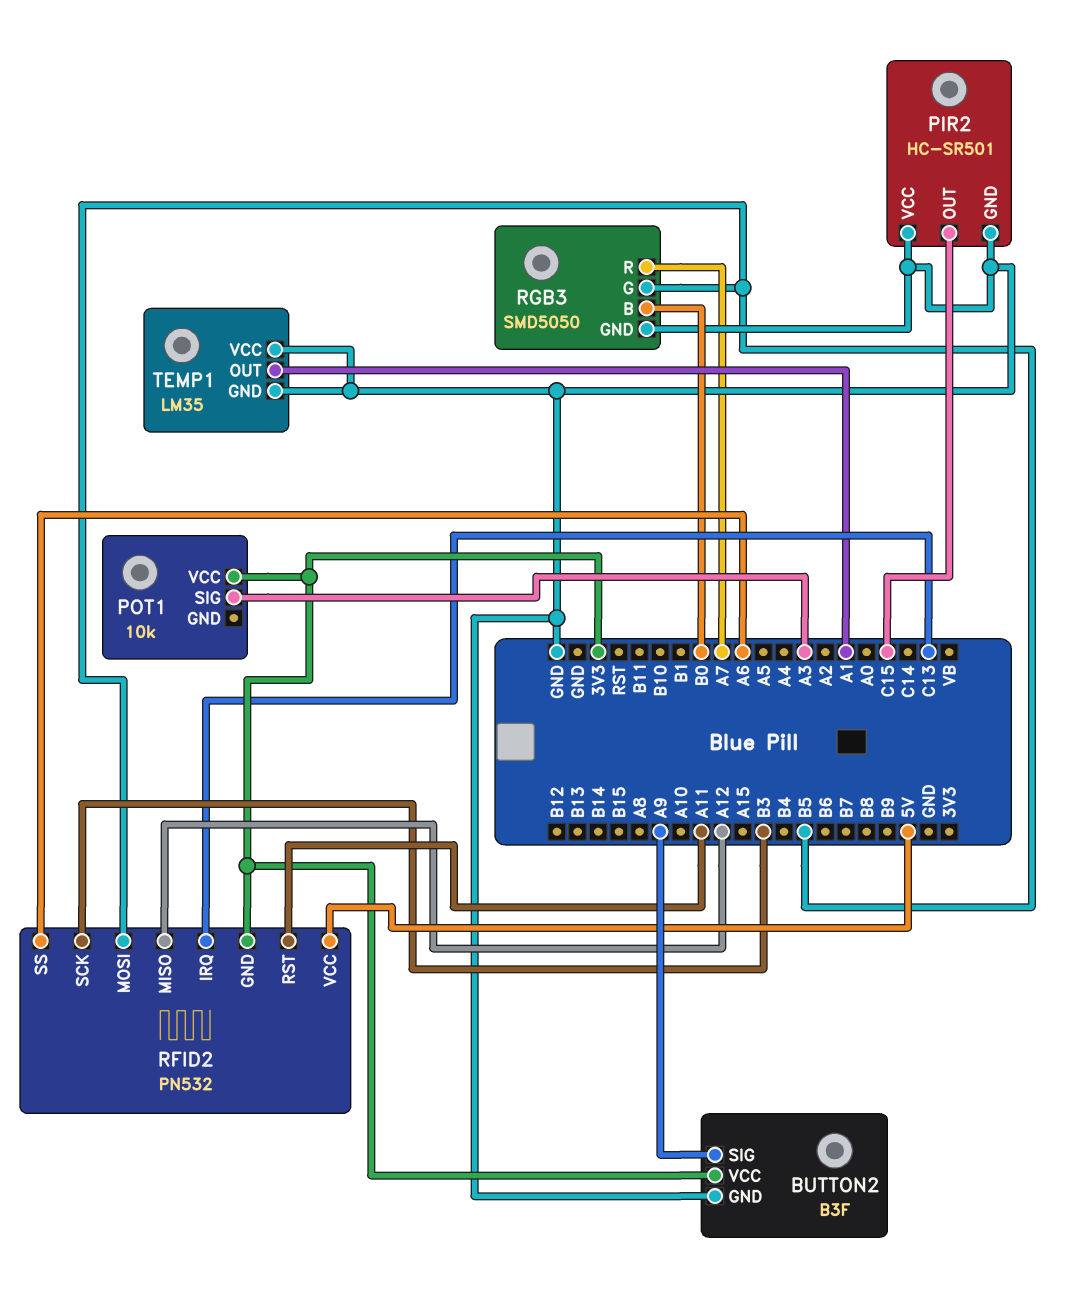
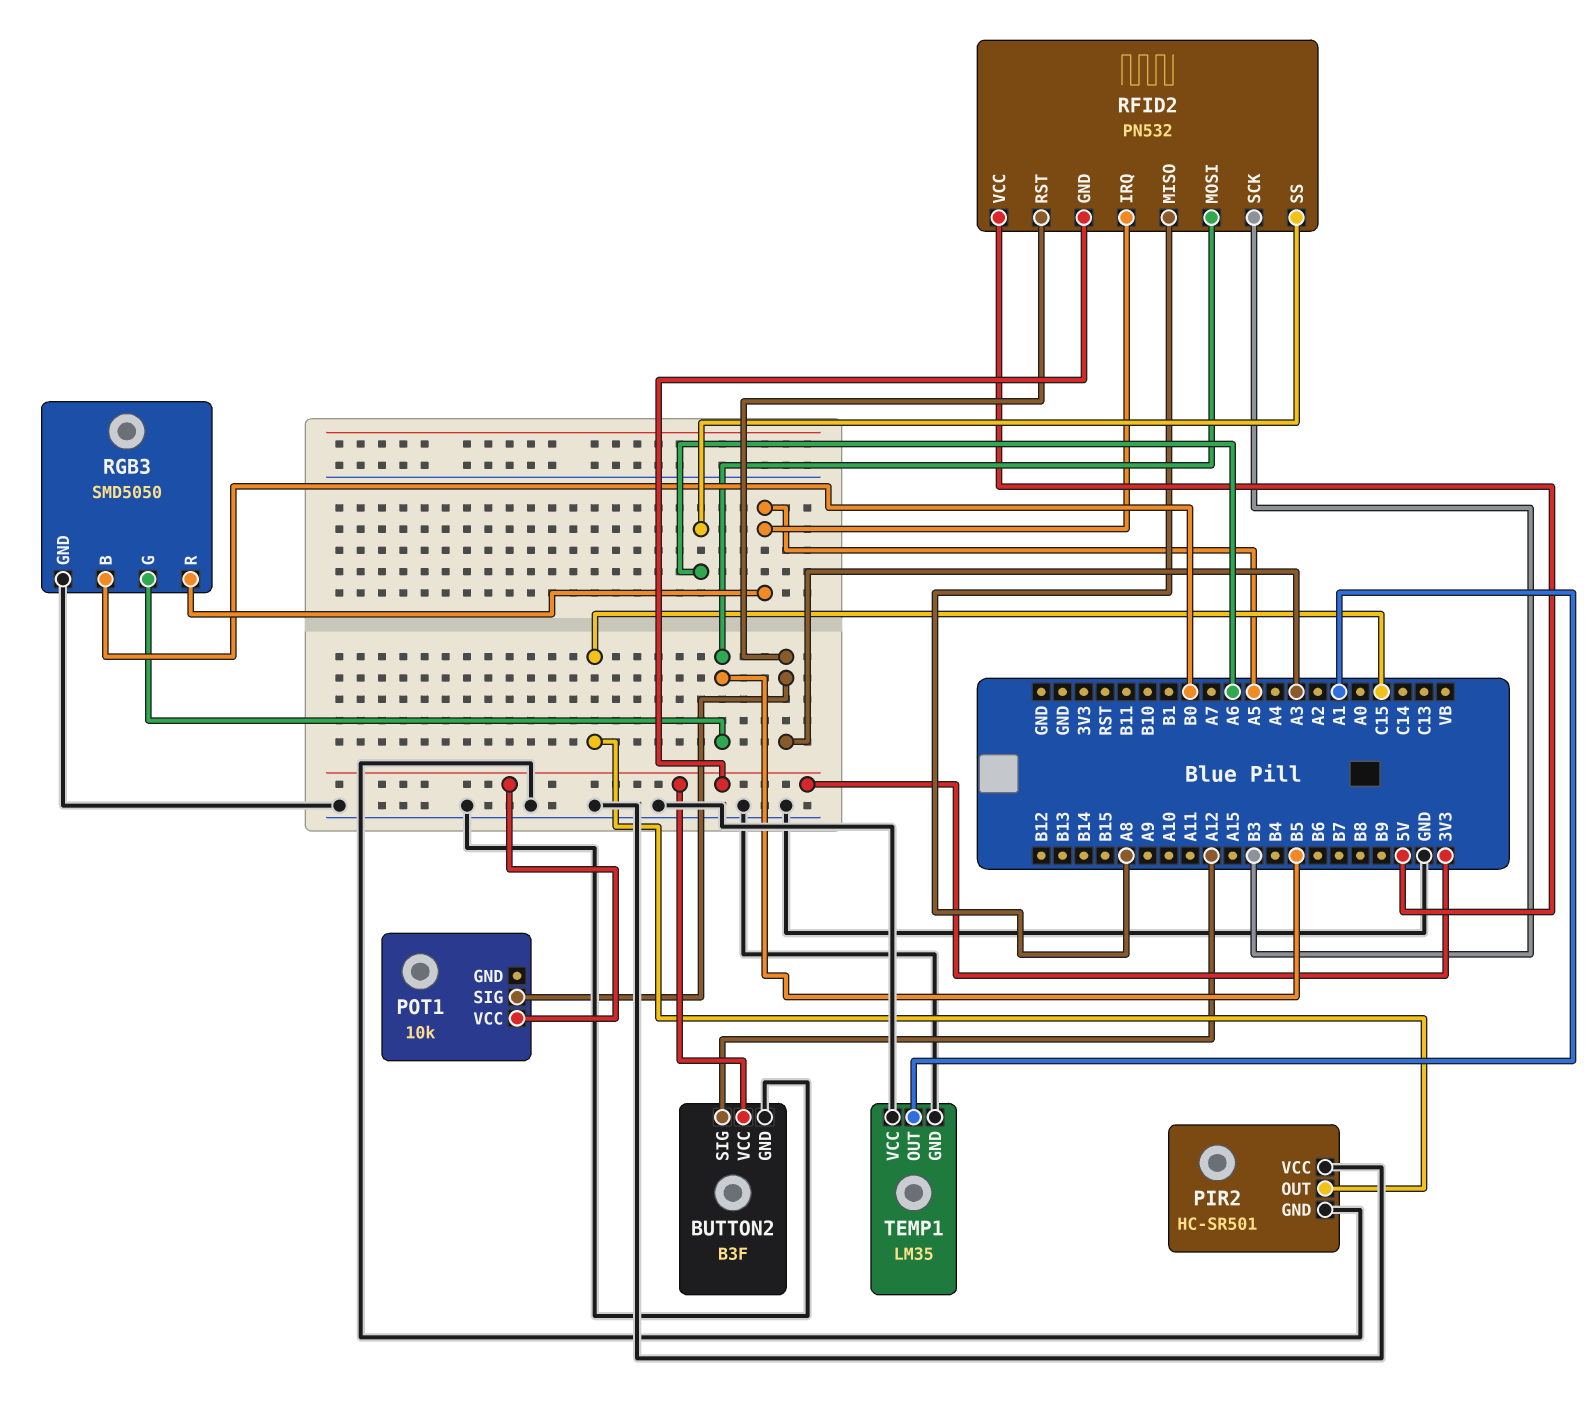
BUTTON2 pin SIG: A9 -> A12
RFID2 pin IRQ: C13 -> A5
RFID2 pin MISO: A12 -> A8
RFID2 pin RST: A11 -> A3
RGB3 pin R: A7 -> A5

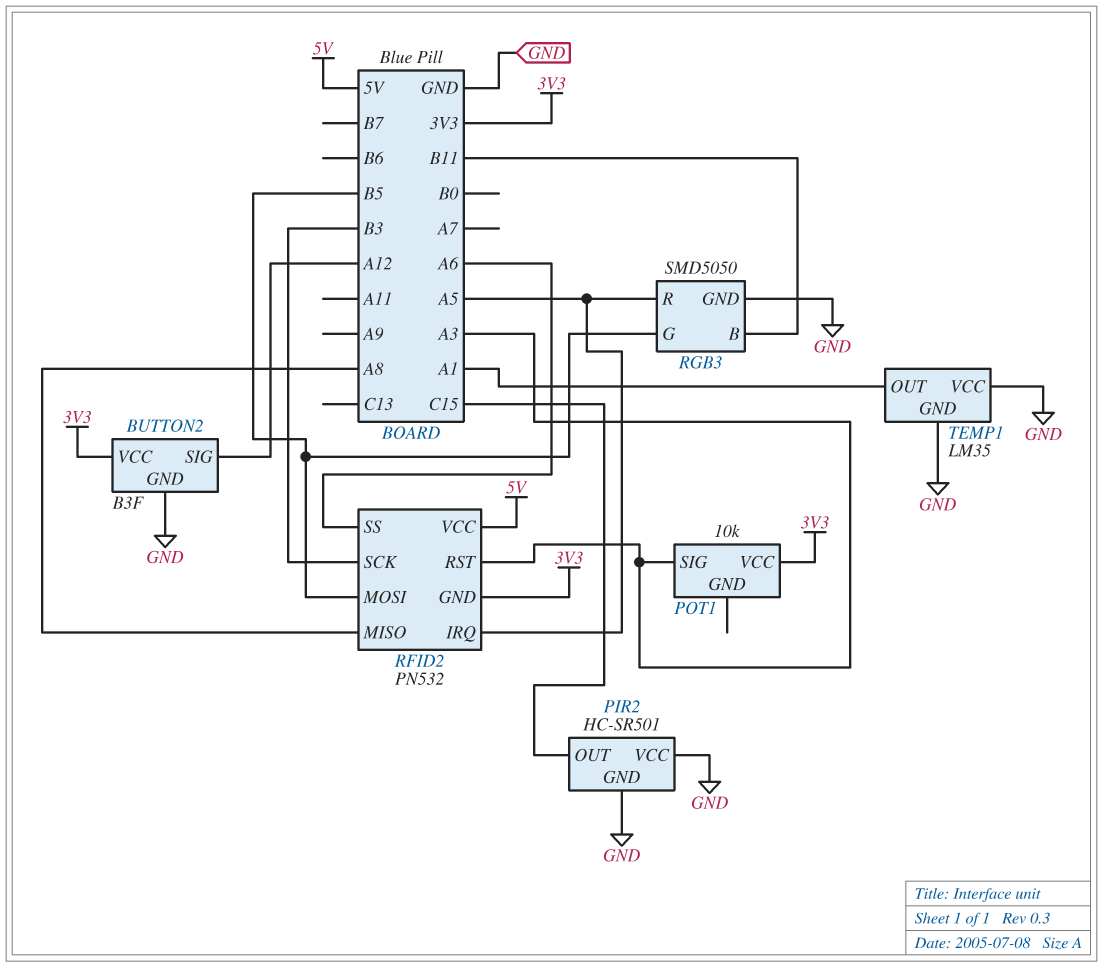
RGB3 pin B: B0 -> B11

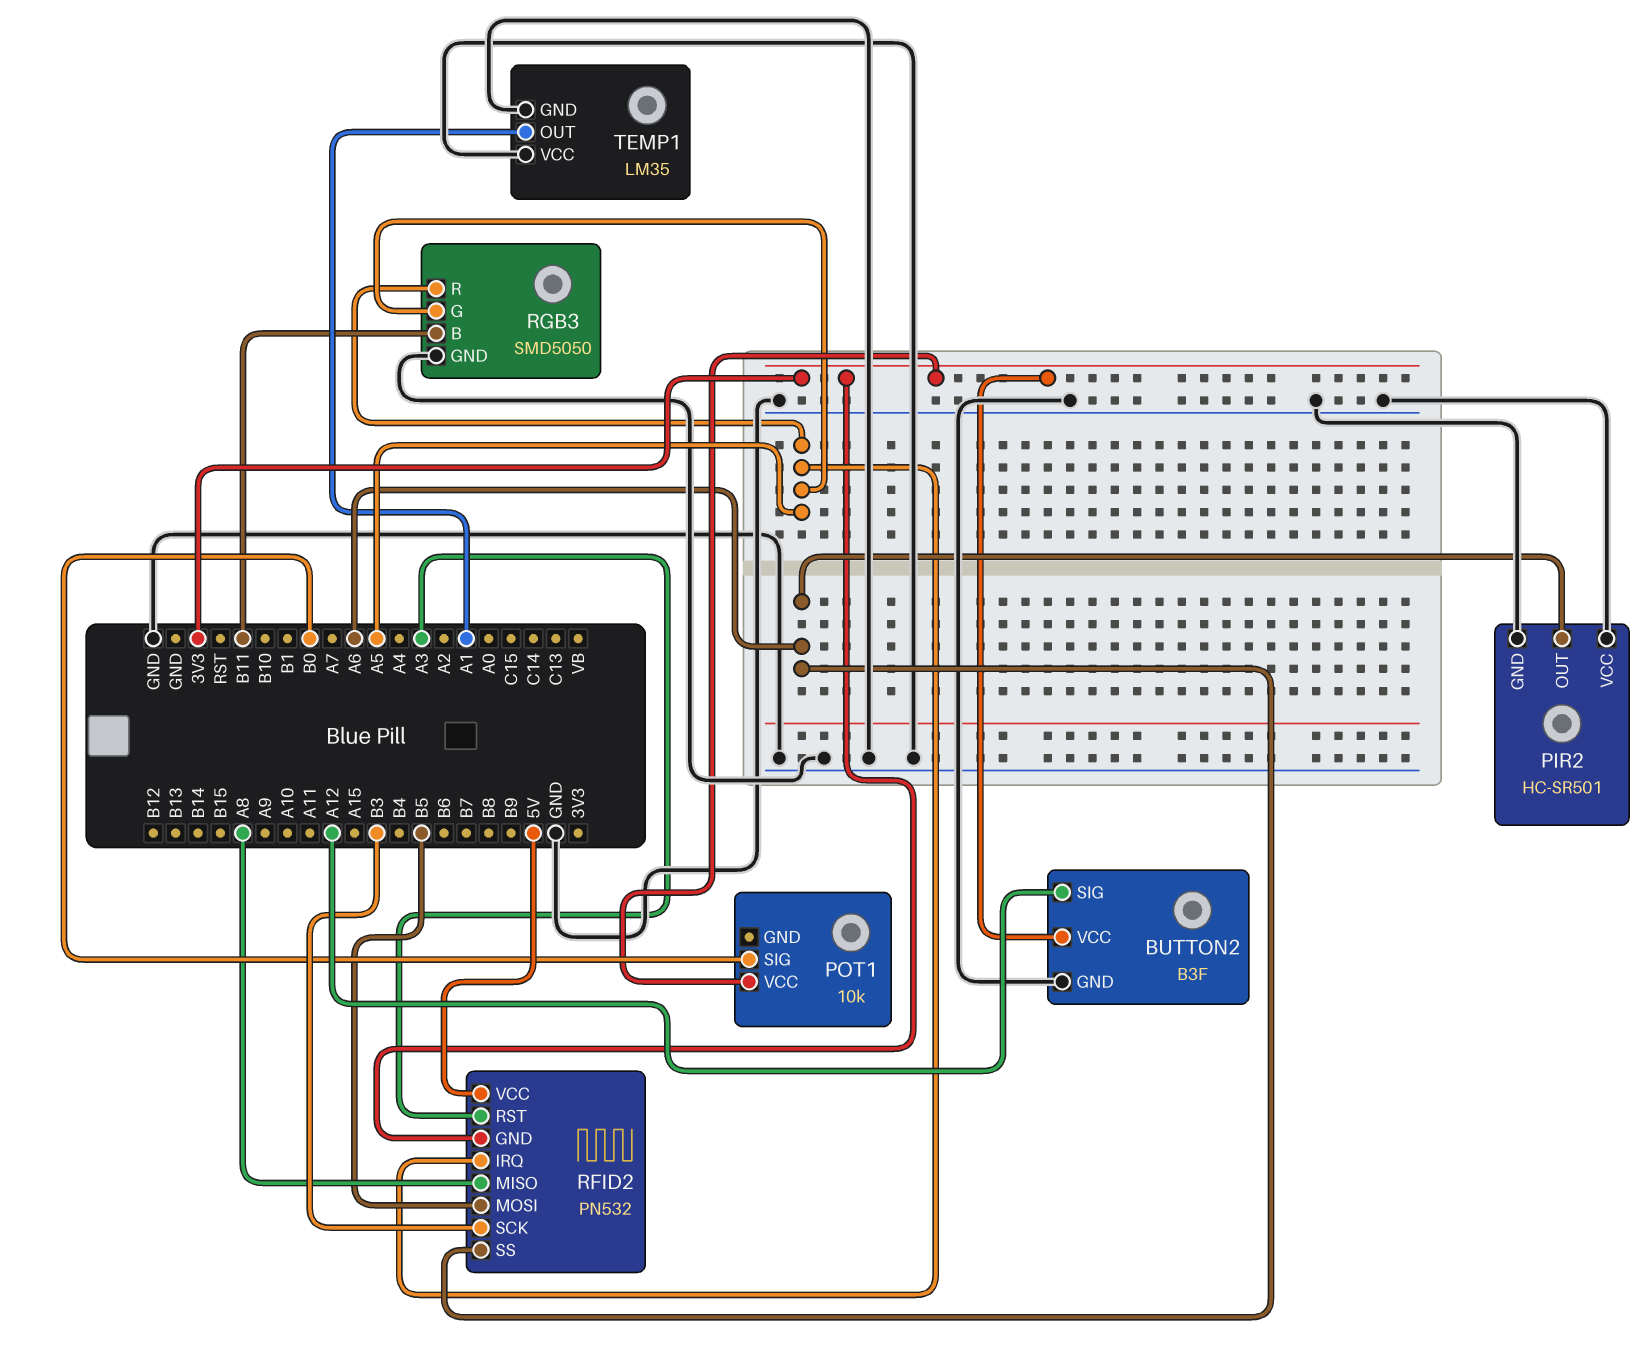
PIR2 pin OUT: C15 -> A6
POT1 pin SIG: A3 -> B0
RGB3 pin G: B5 -> A5

